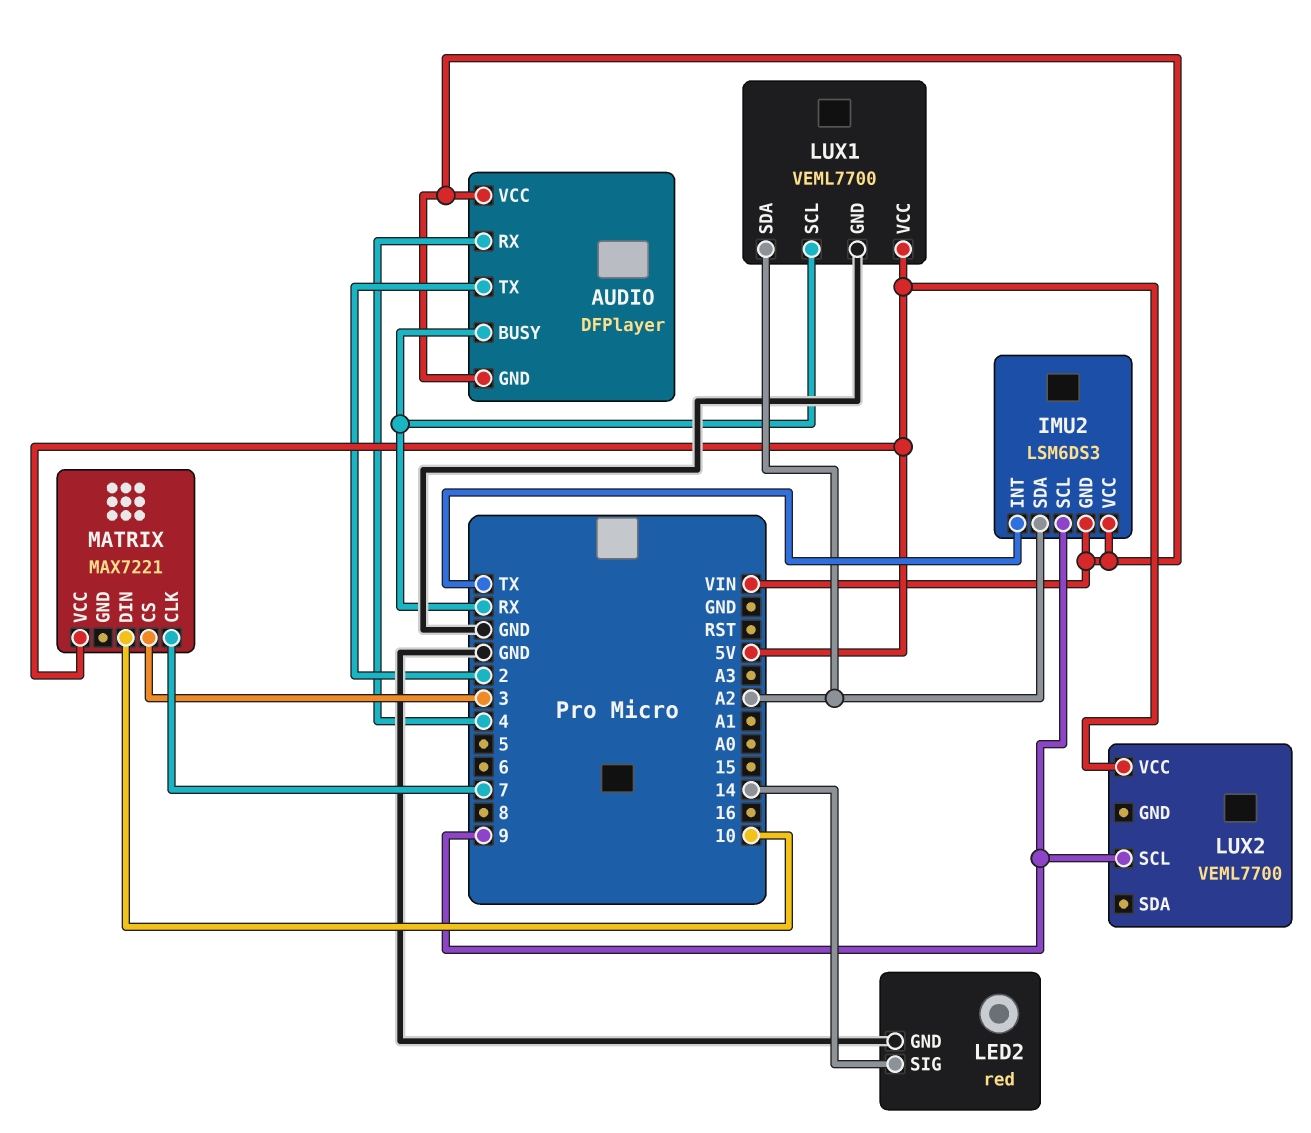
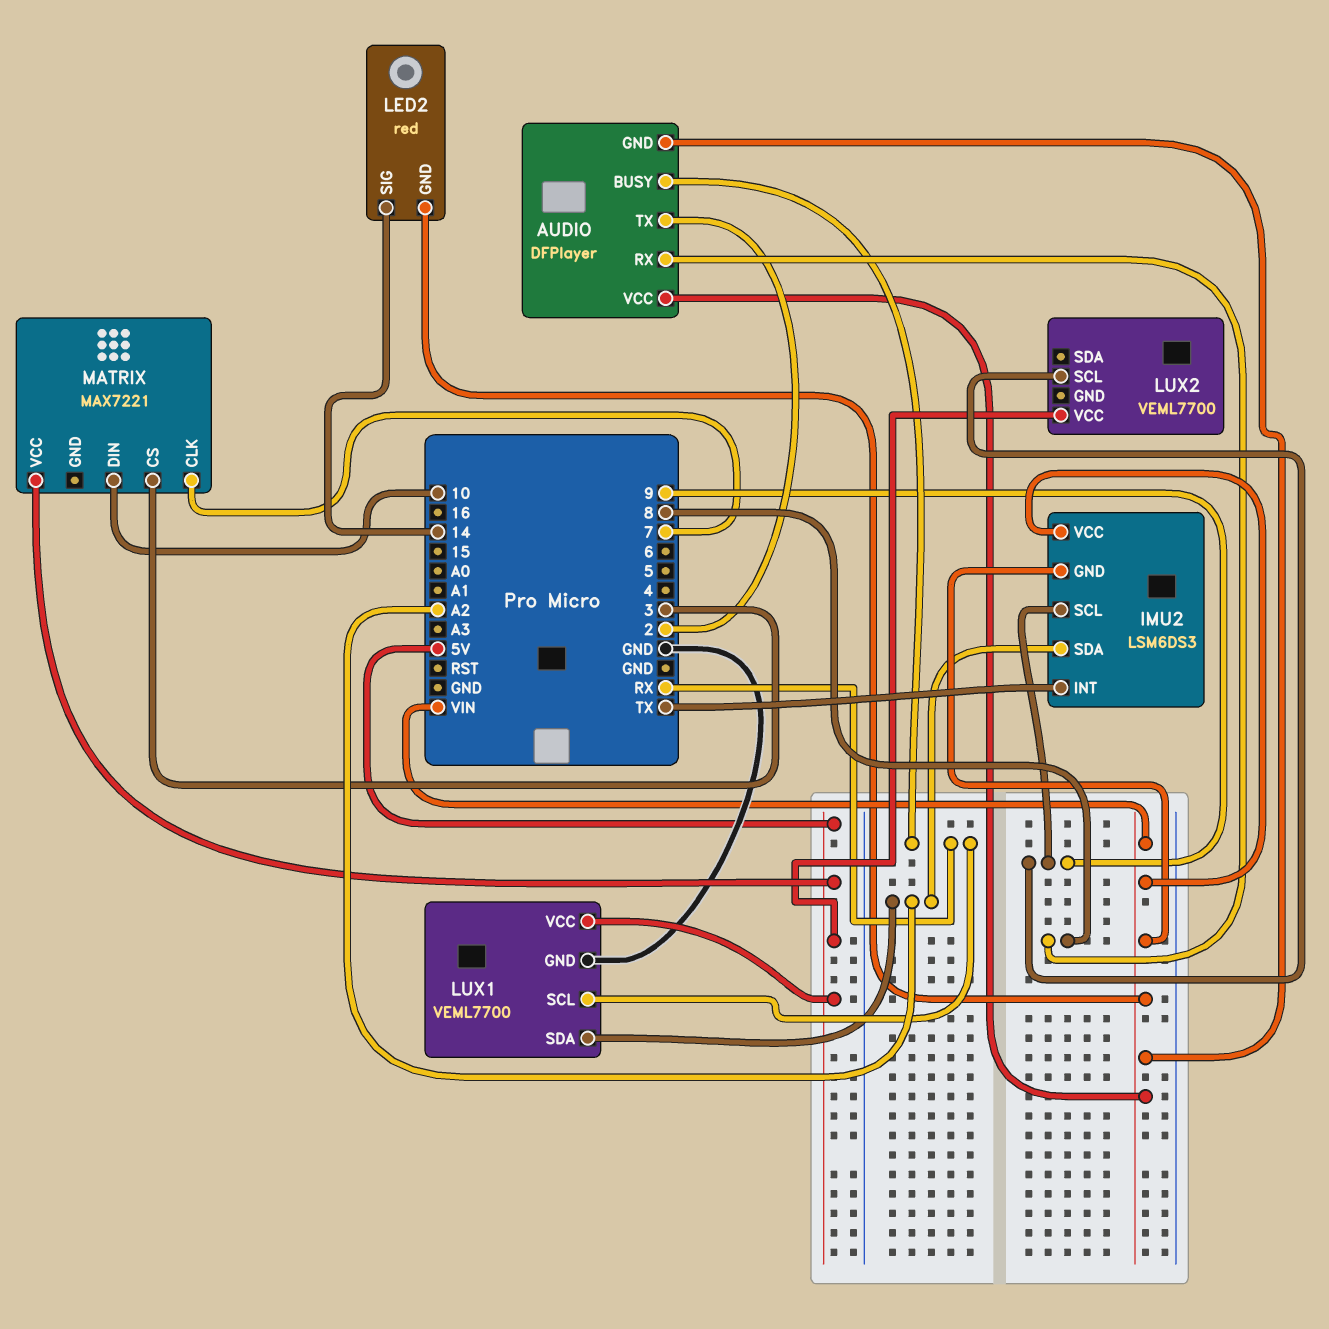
AUDIO pin RX: 4 -> 8
LED2 pin GND: GND -> VIN

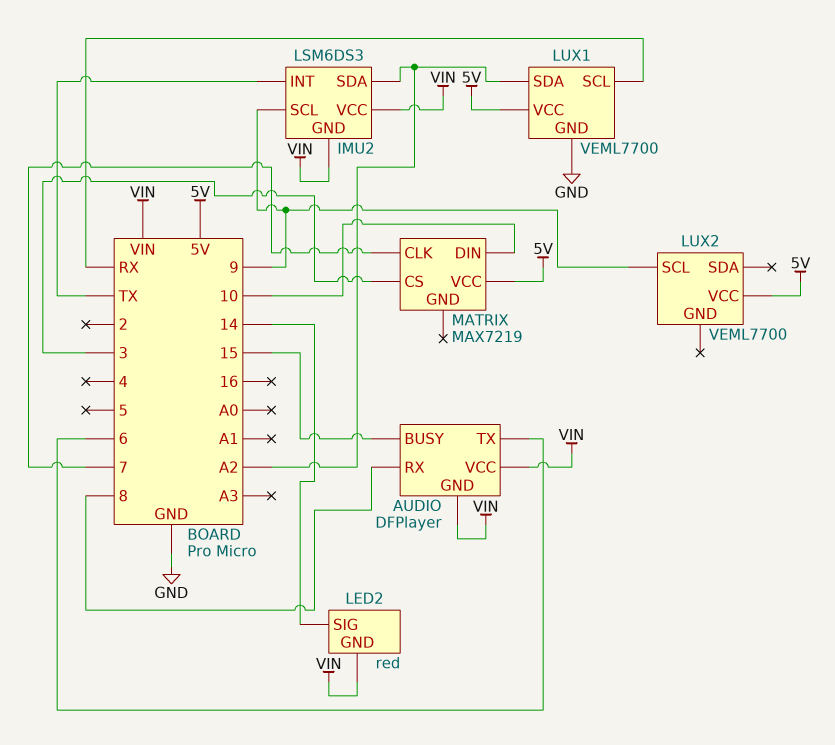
AUDIO pin BUSY: RX -> 15
AUDIO pin TX: 2 -> 6
MATRIX: MAX7221 -> MAX7219

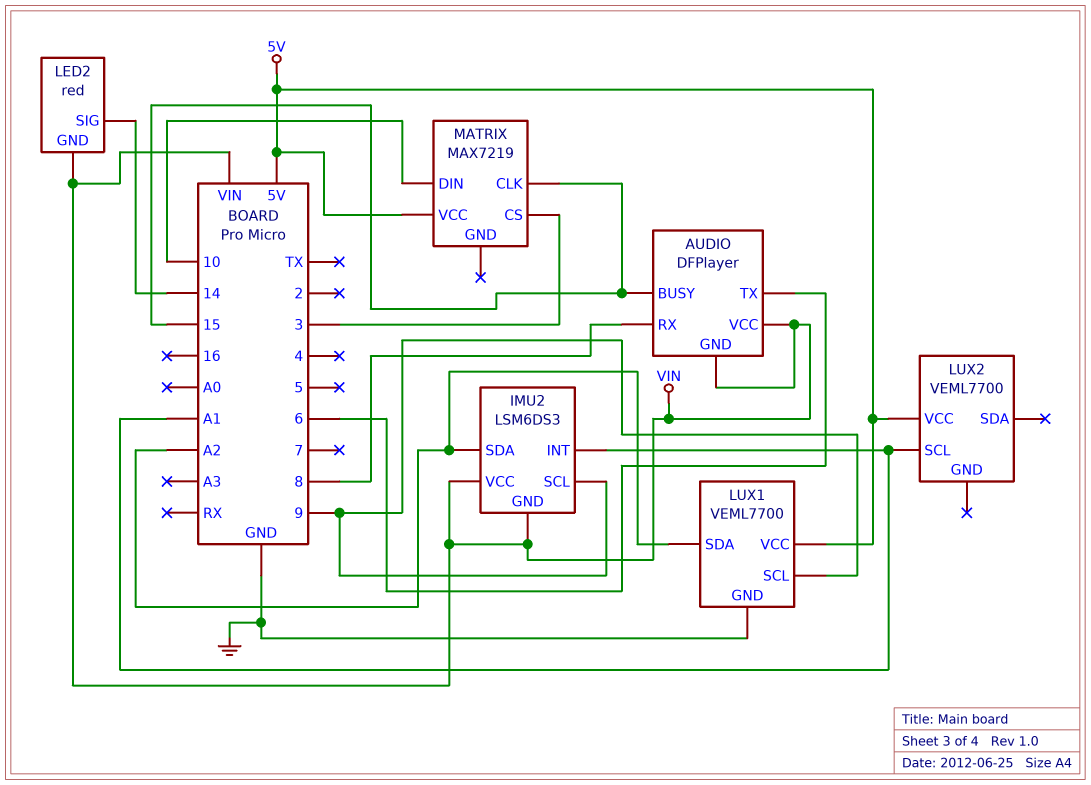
IMU2 pin INT: TX -> A1
LUX1 pin SCL: RX -> 9
LUX2 pin SCL: 9 -> A1
MATRIX pin CLK: 7 -> 15

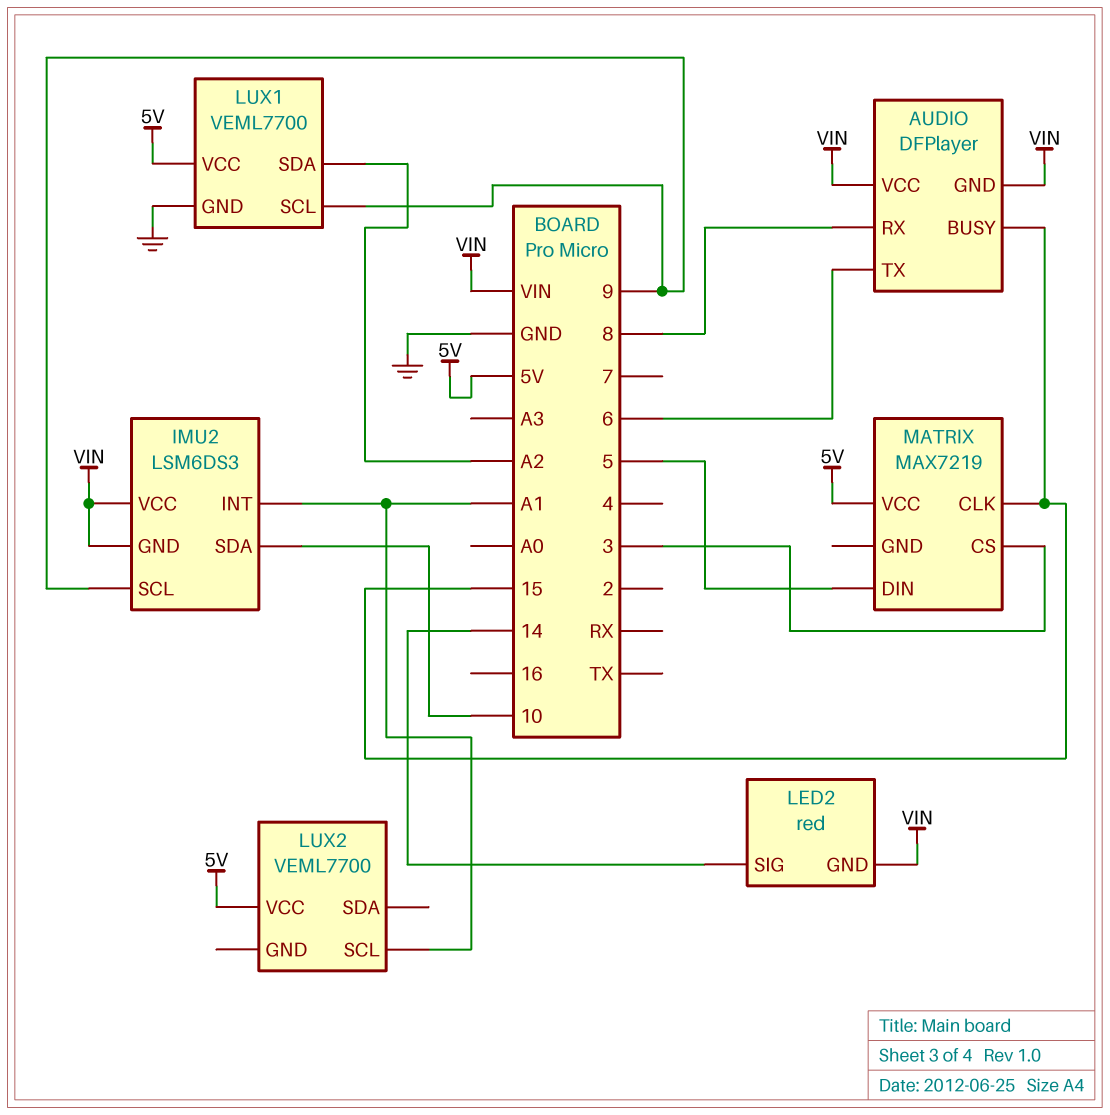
IMU2 pin SDA: A2 -> 10
MATRIX pin DIN: 10 -> 5

